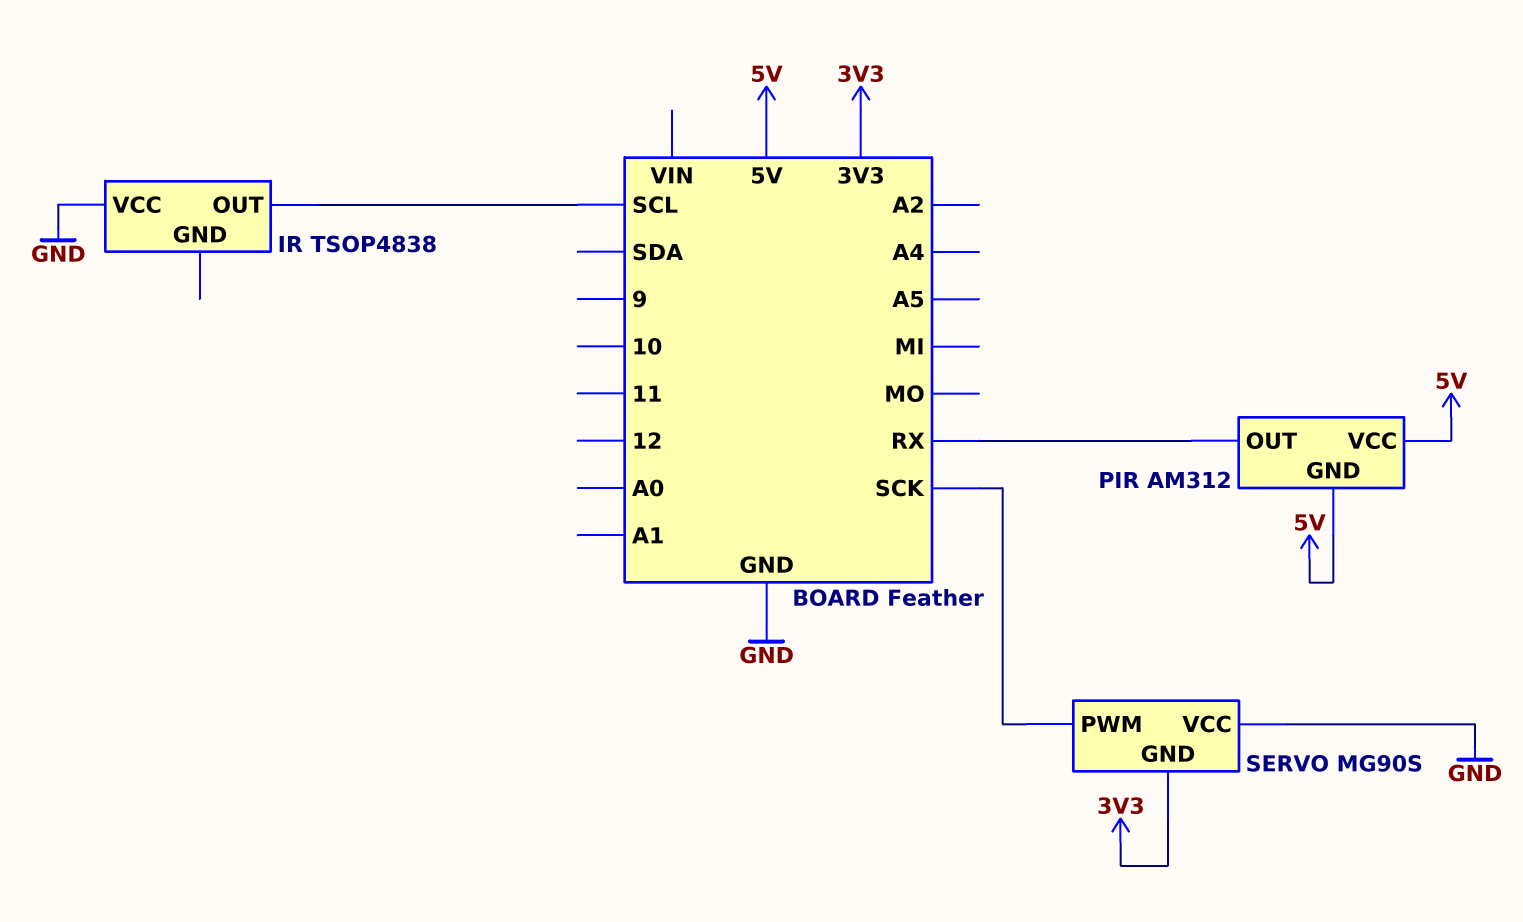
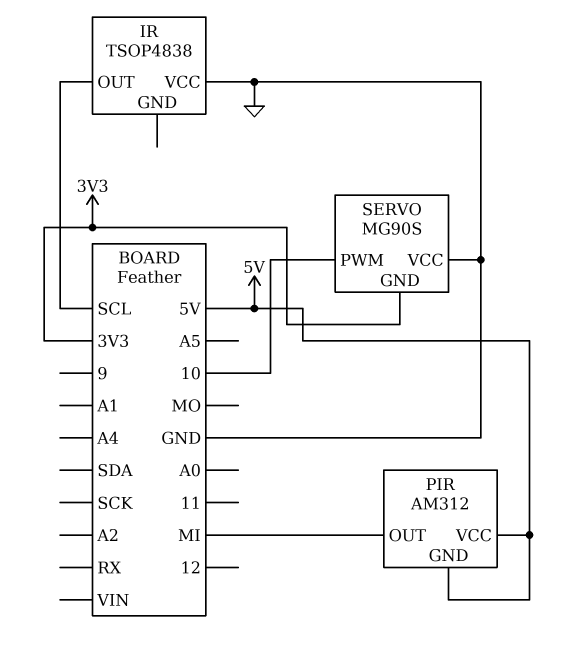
PIR pin OUT: RX -> MI
SERVO pin PWM: SCK -> 10

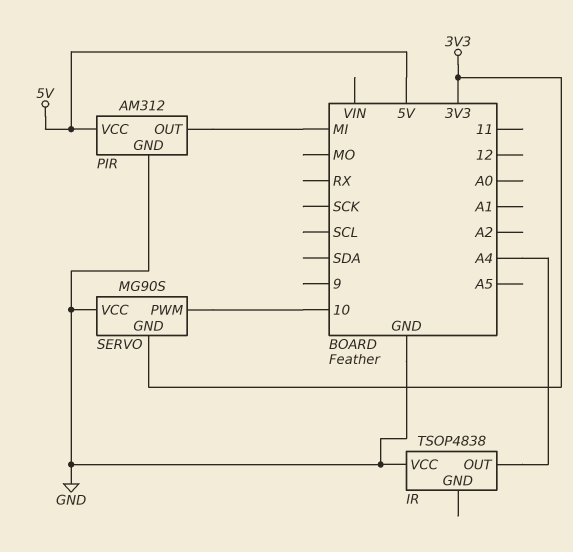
IR pin OUT: SCL -> A4
PIR pin GND: 5V -> GND

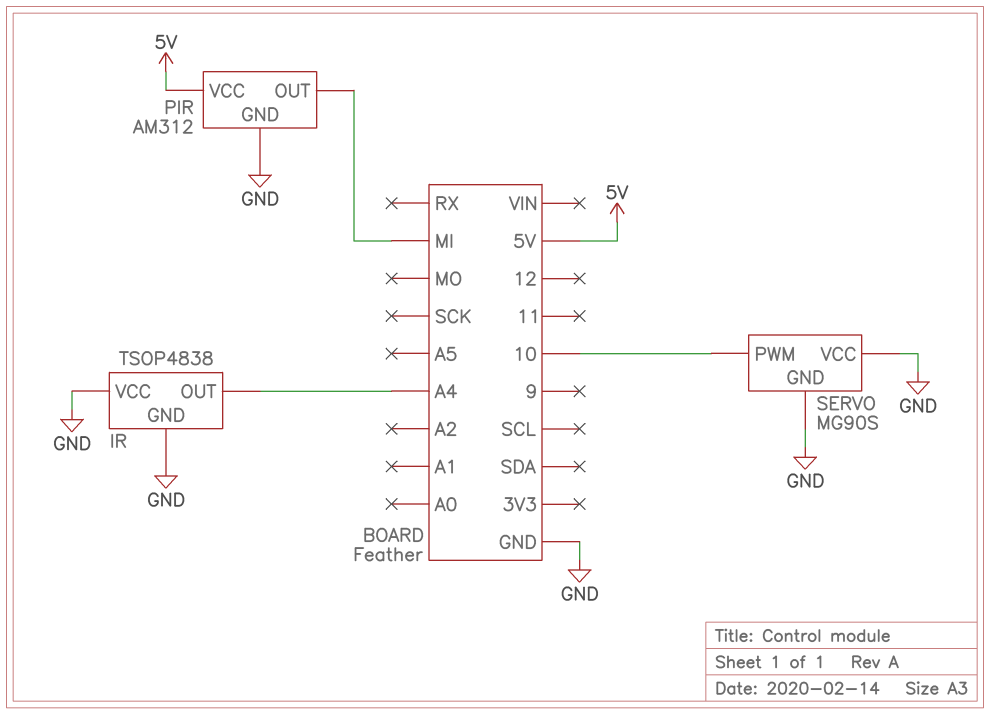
IR pin GND: none -> GND
SERVO pin GND: 3V3 -> GND

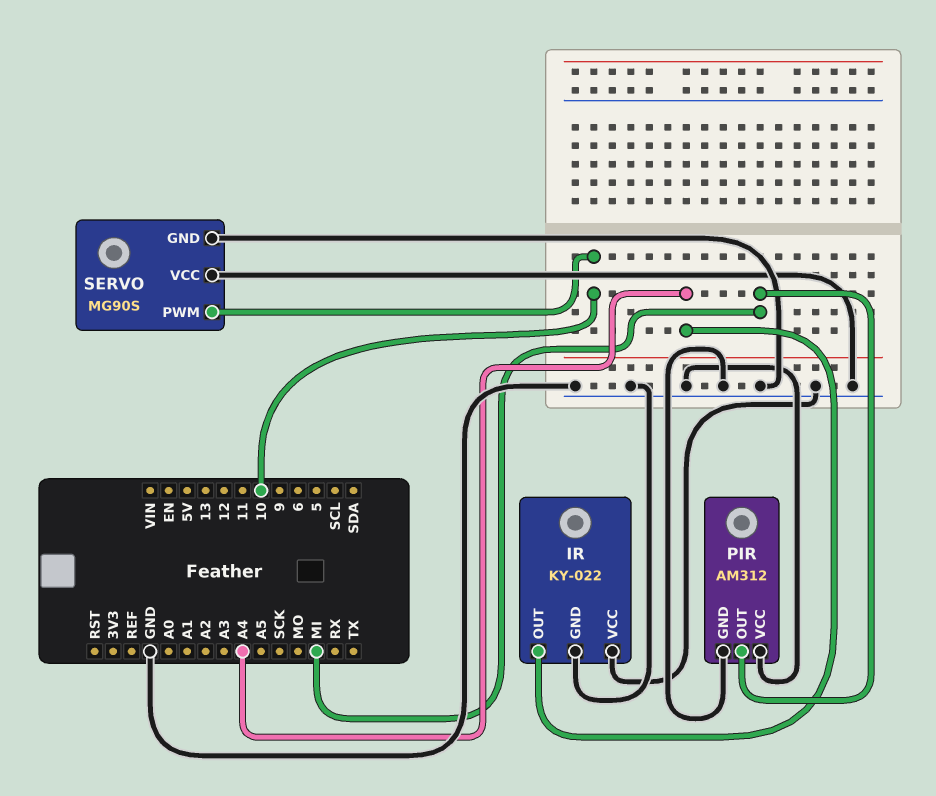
IR: TSOP4838 -> KY-022
PIR pin VCC: 5V -> GND

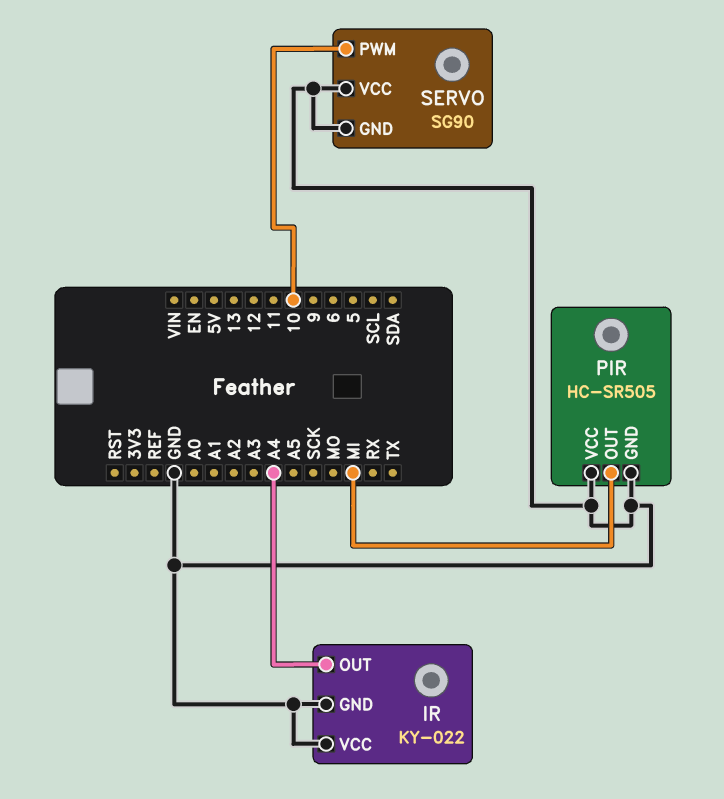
PIR: AM312 -> HC-SR505
SERVO: MG90S -> SG90

